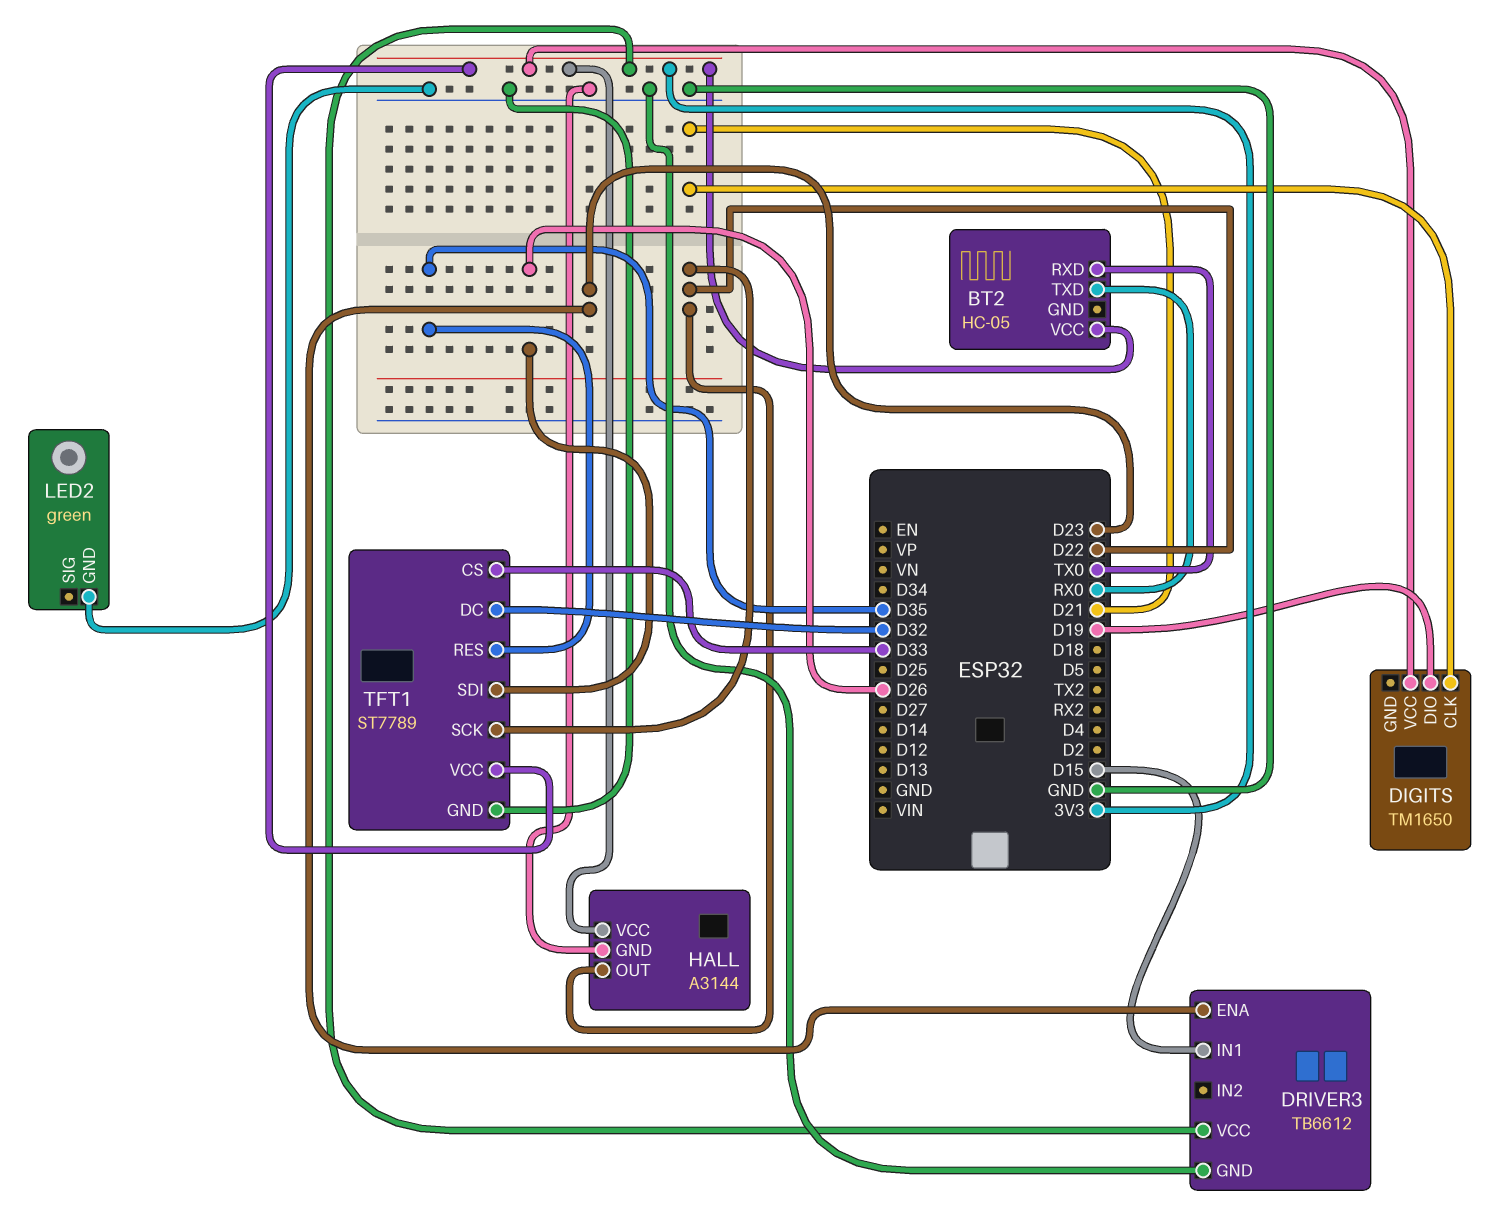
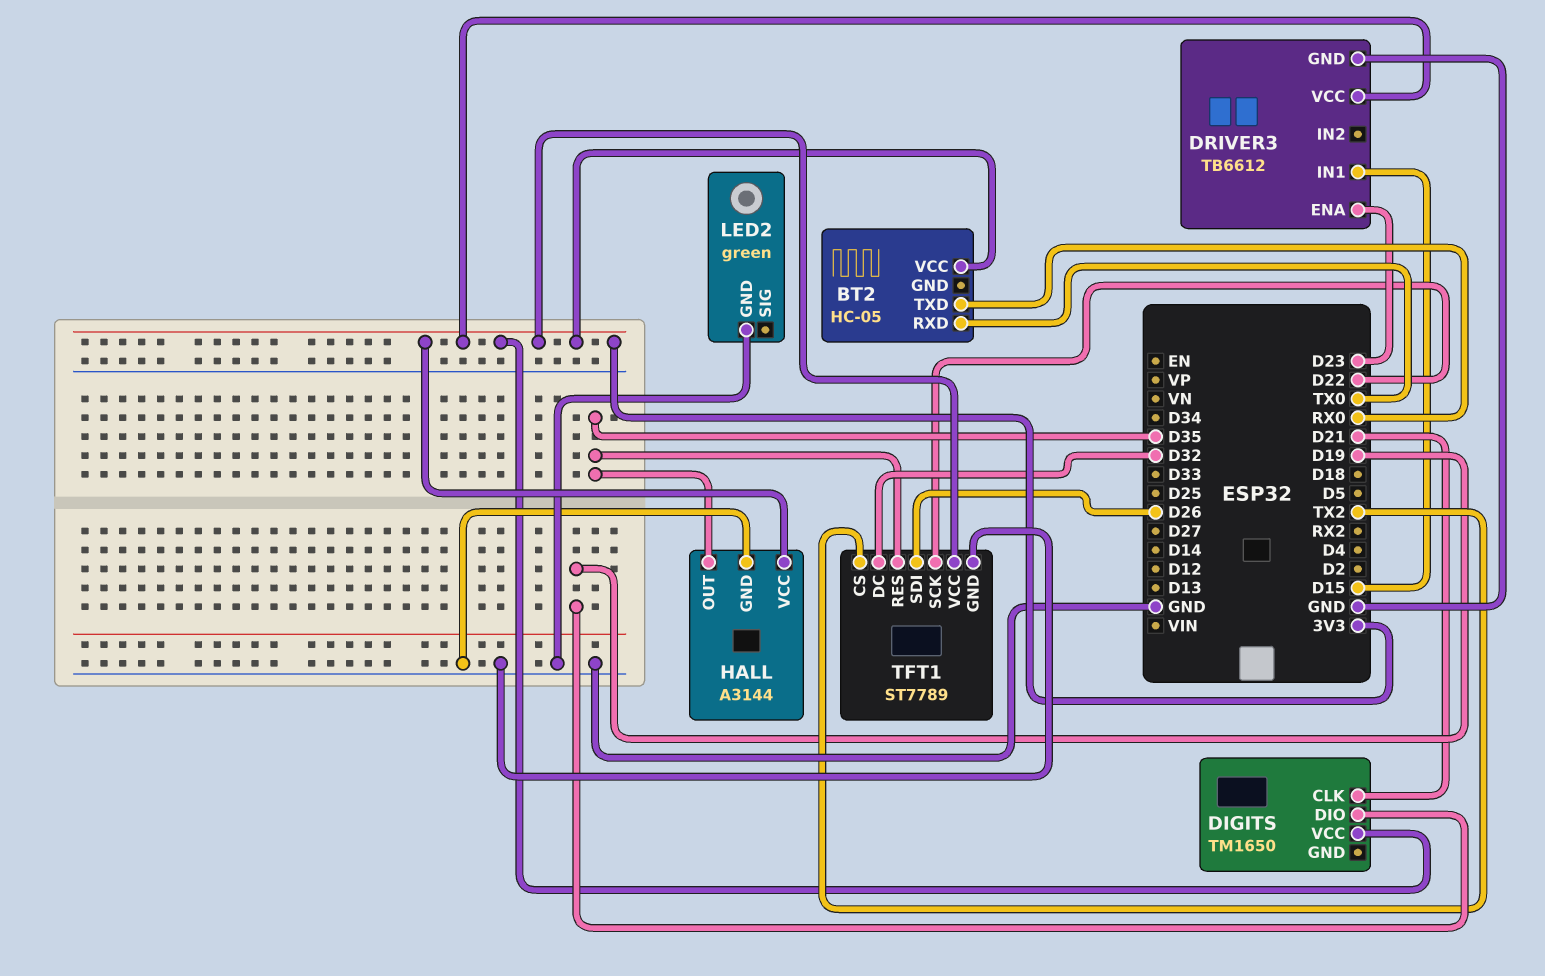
HALL pin OUT: D22 -> D35
TFT1 pin CS: D33 -> TX2

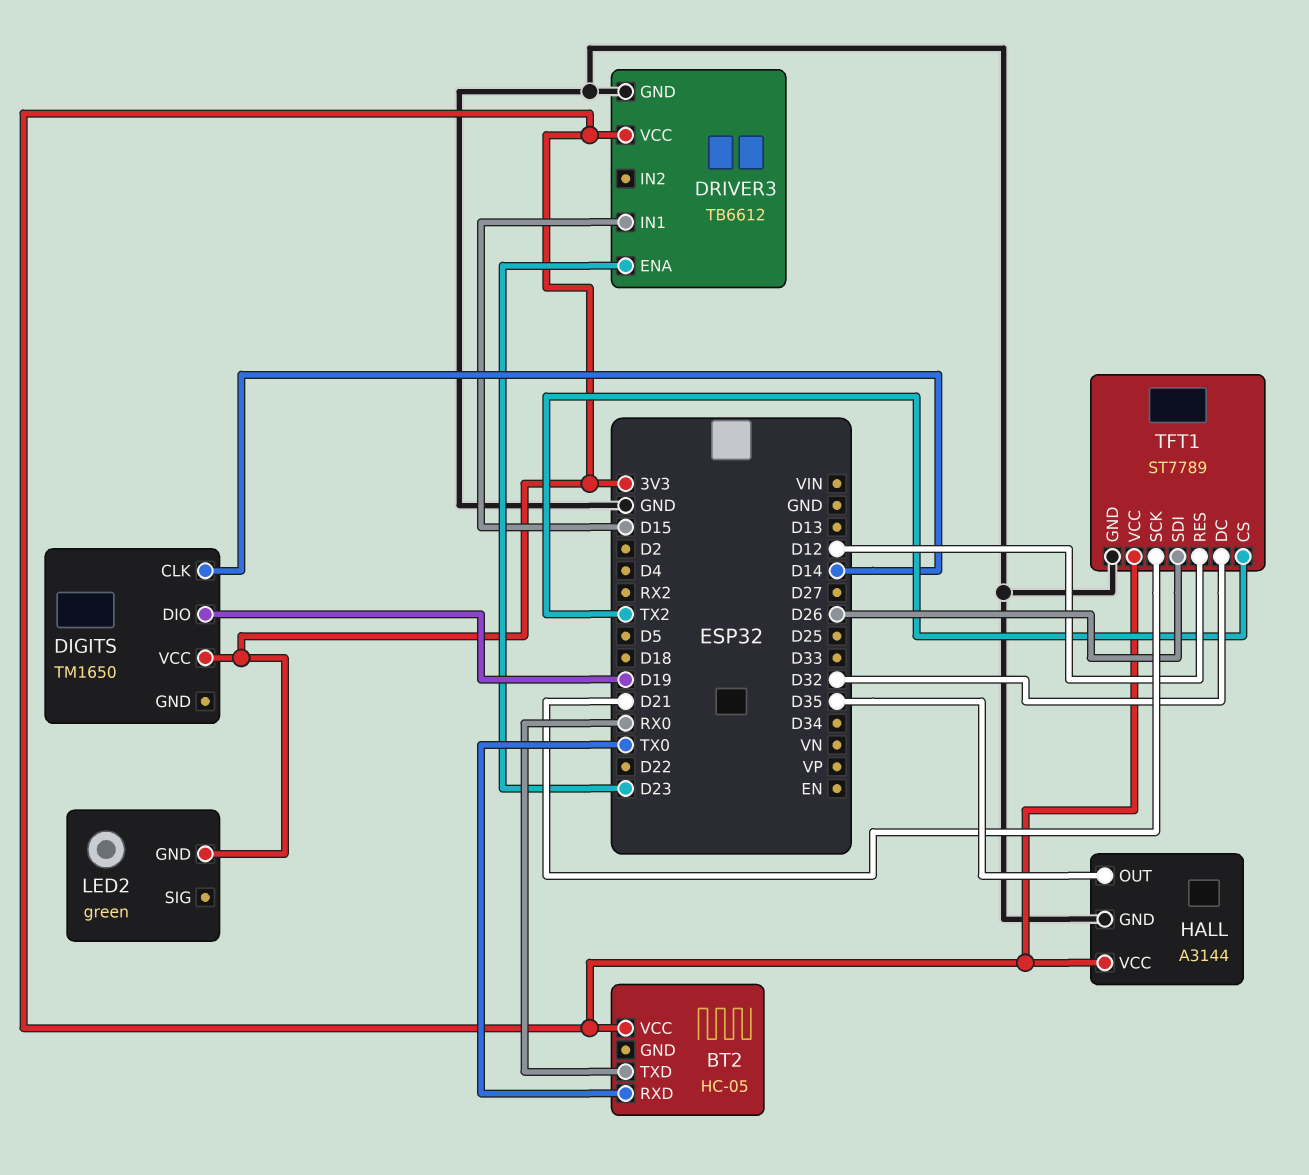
DIGITS pin CLK: D21 -> D14
LED2 pin GND: GND -> 3V3
TFT1 pin RES: D35 -> D12
TFT1 pin SCK: D22 -> D21

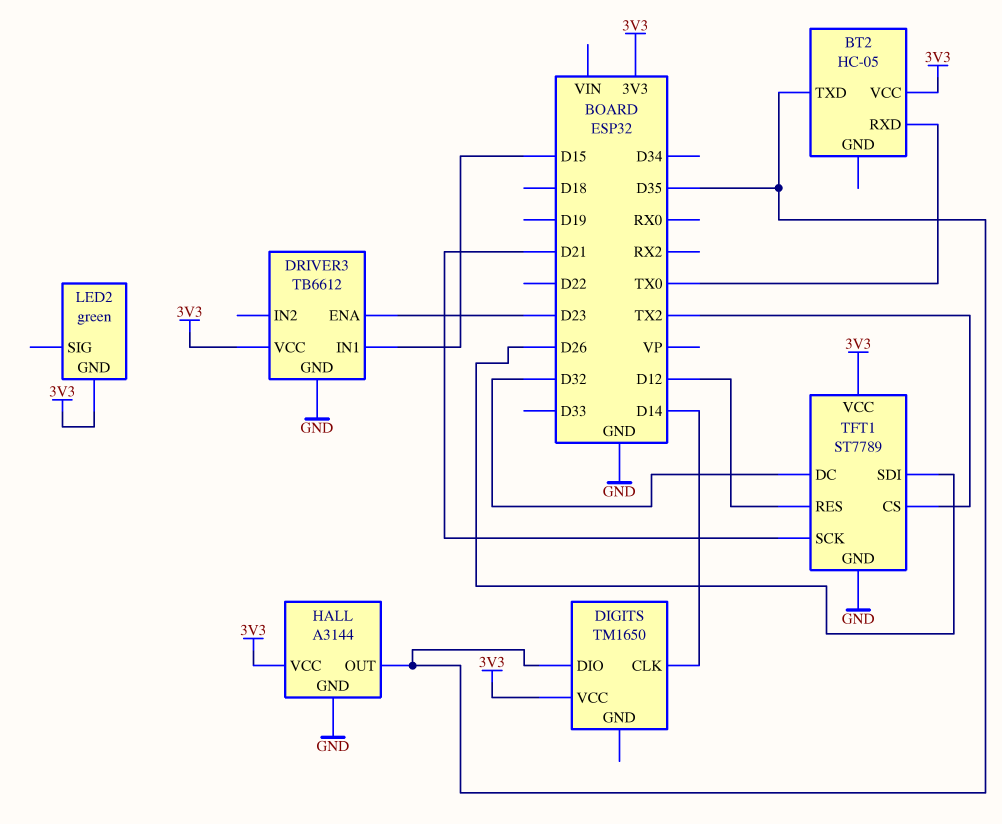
BT2 pin TXD: RX0 -> D35
DIGITS pin DIO: D19 -> D35

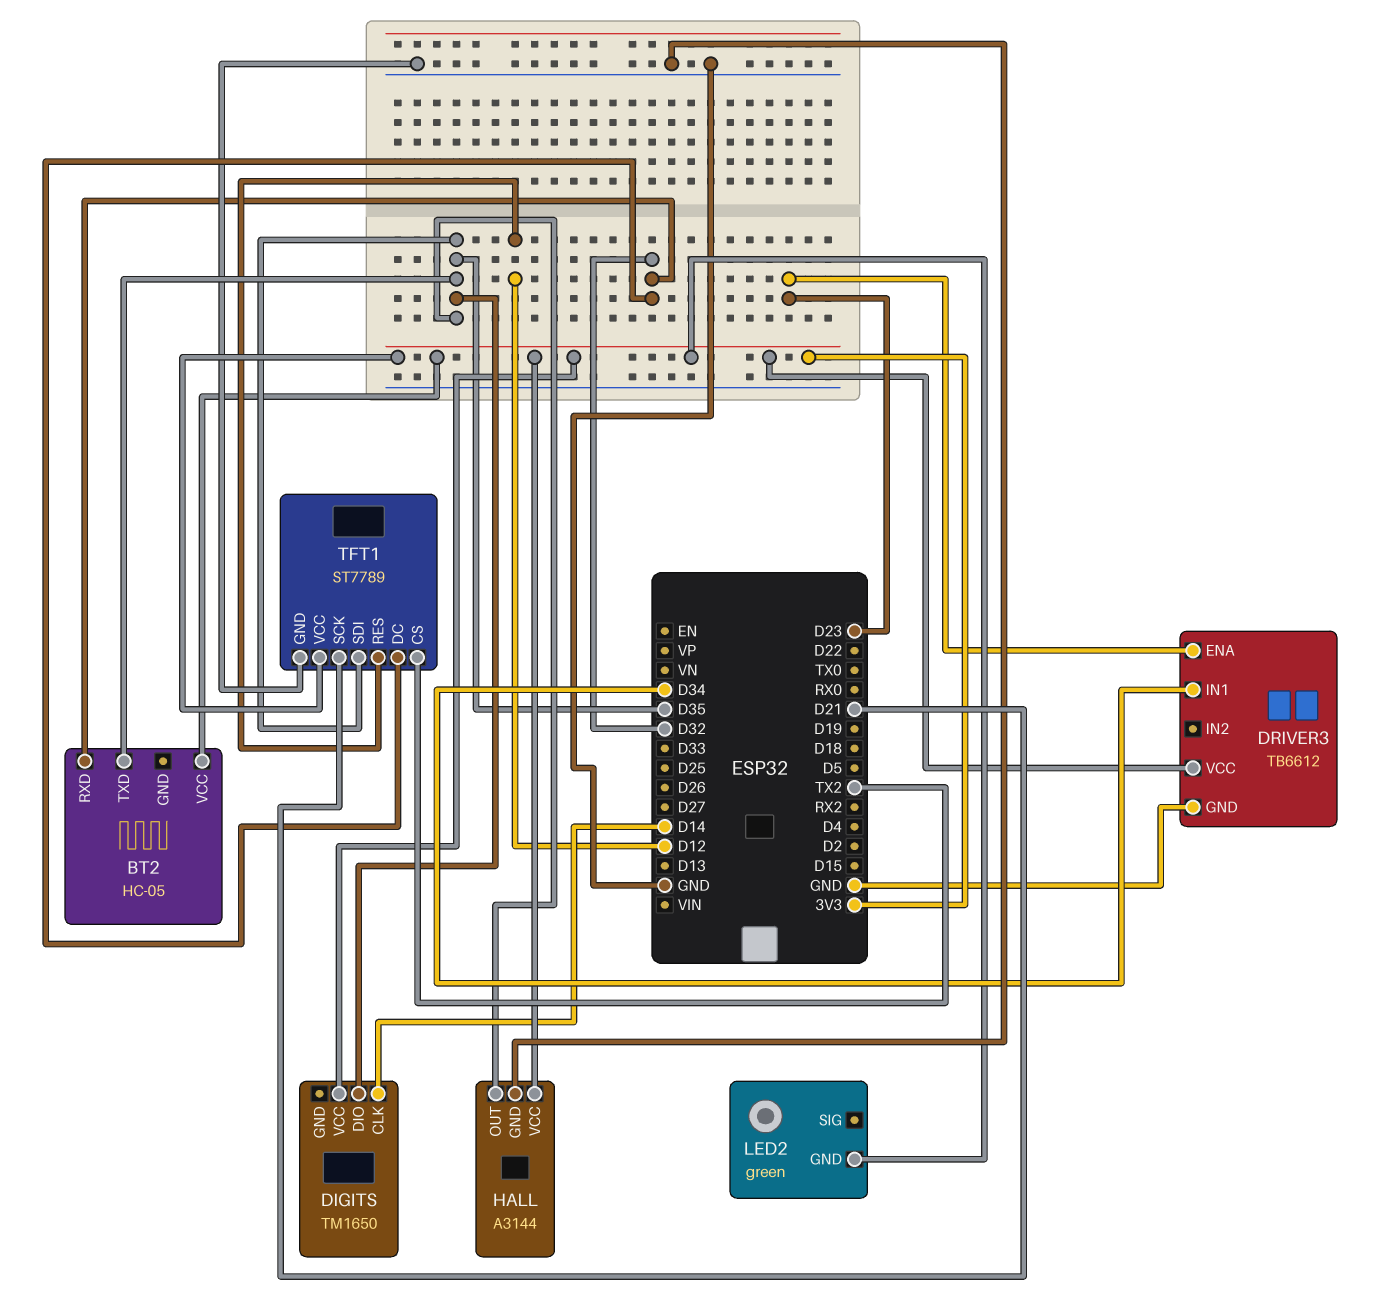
BT2 pin RXD: TX0 -> D32
DRIVER3 pin IN1: D15 -> D34
TFT1 pin SDI: D26 -> D35

